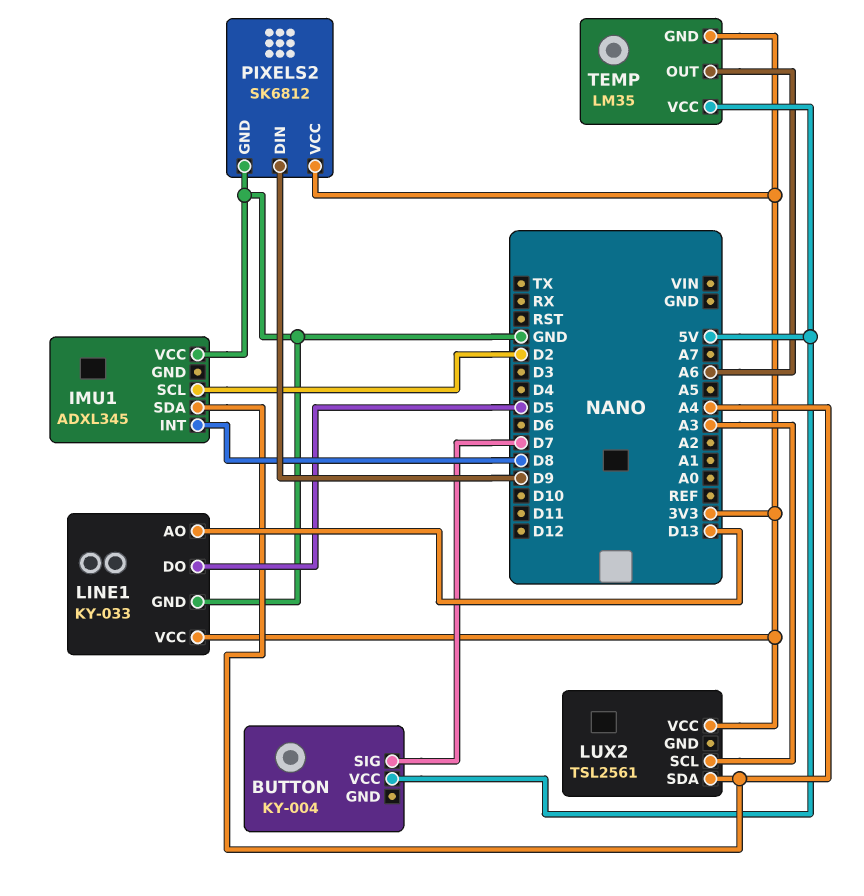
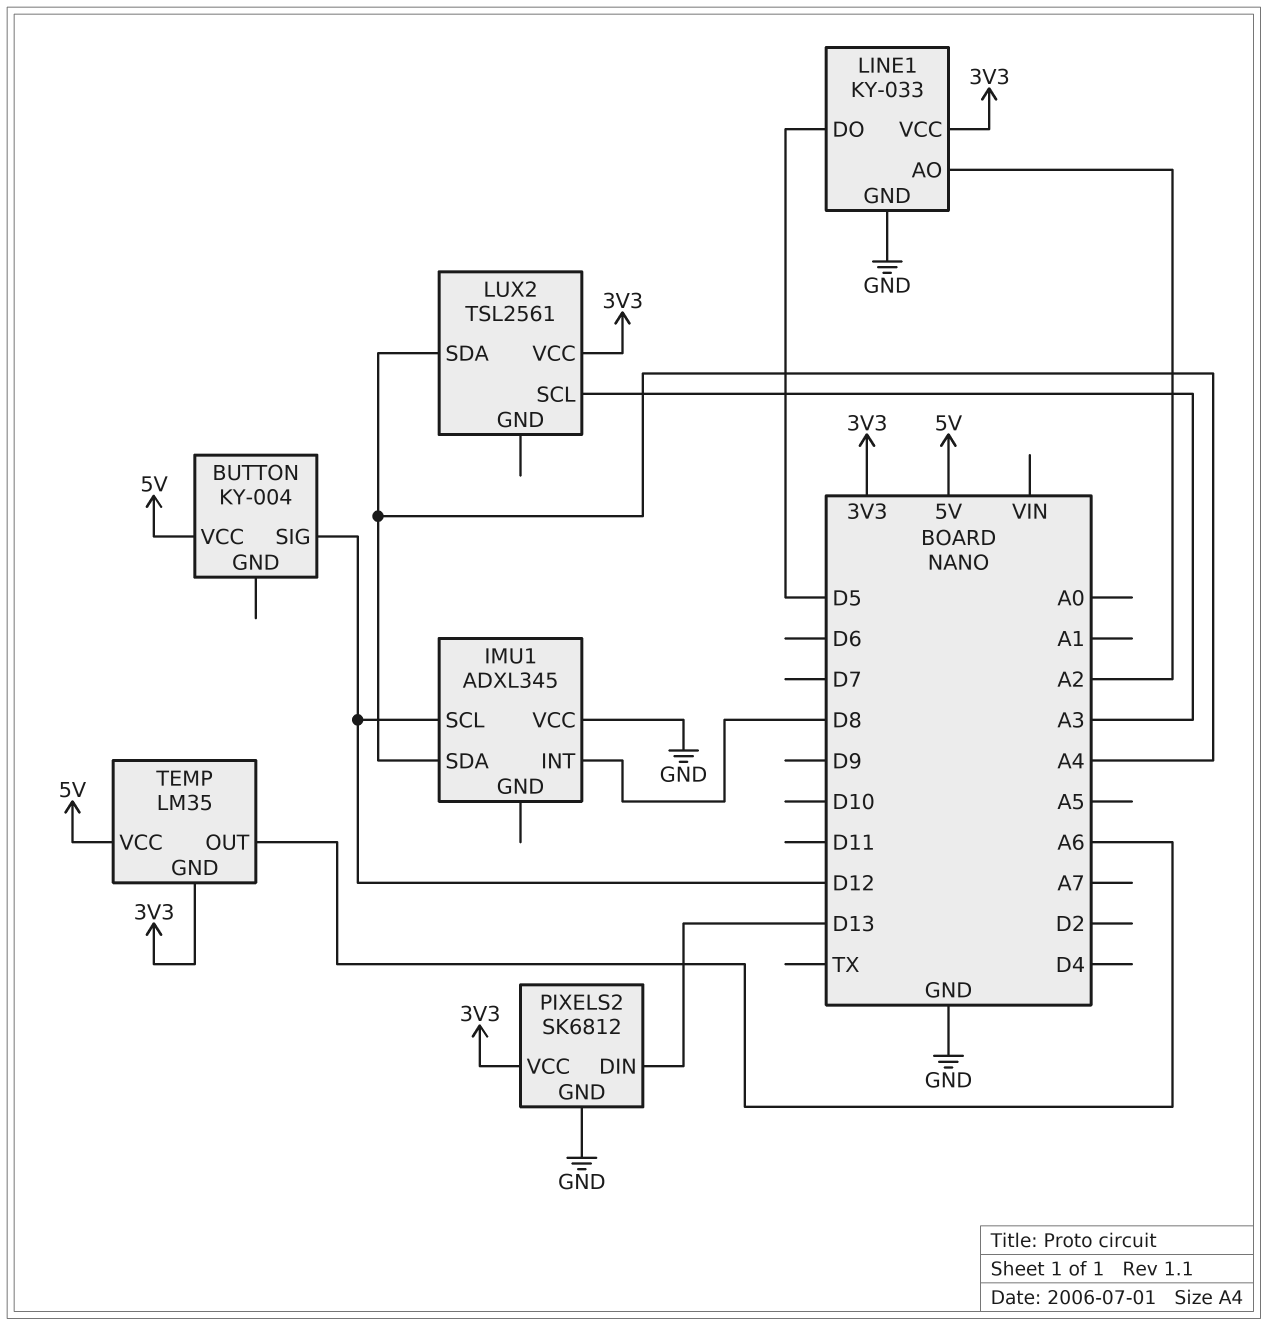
BUTTON pin SIG: D7 -> D12
IMU1 pin SCL: D2 -> D12
LINE1 pin AO: D13 -> A2
PIXELS2 pin DIN: D9 -> D13

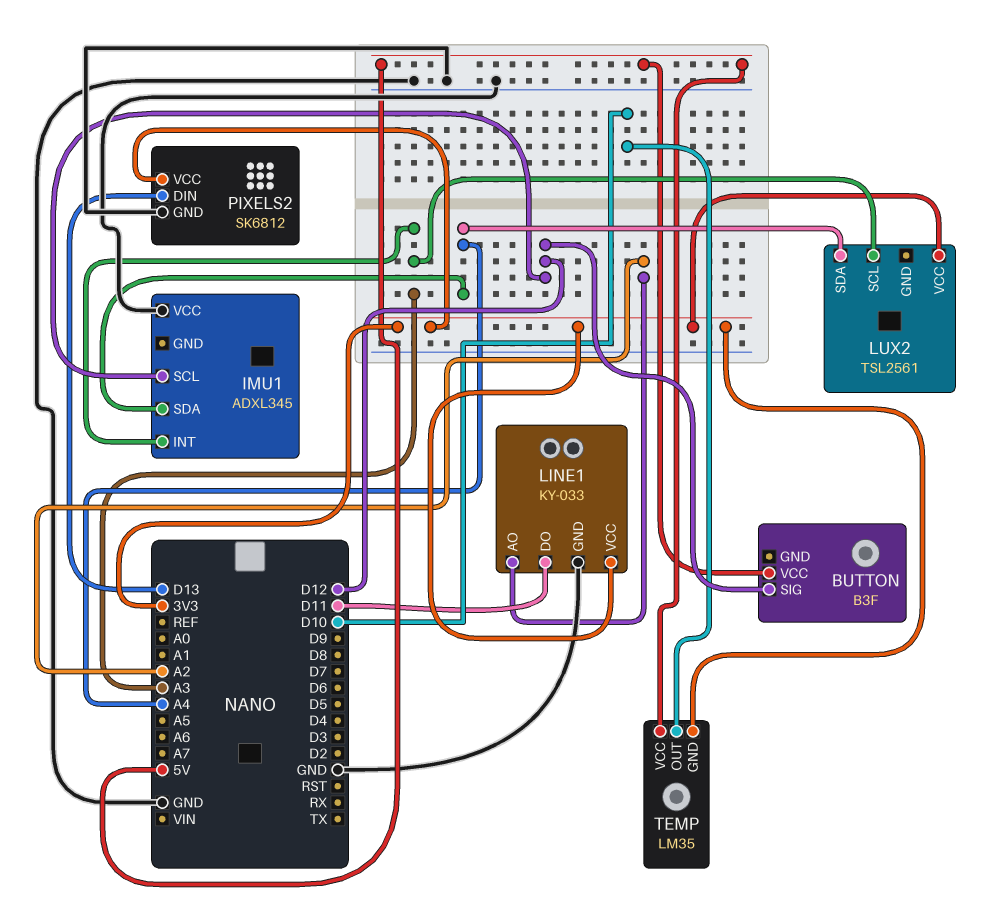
BUTTON: KY-004 -> B3F
IMU1 pin INT: D8 -> A3
LINE1 pin DO: D5 -> D11
TEMP pin OUT: A6 -> D10

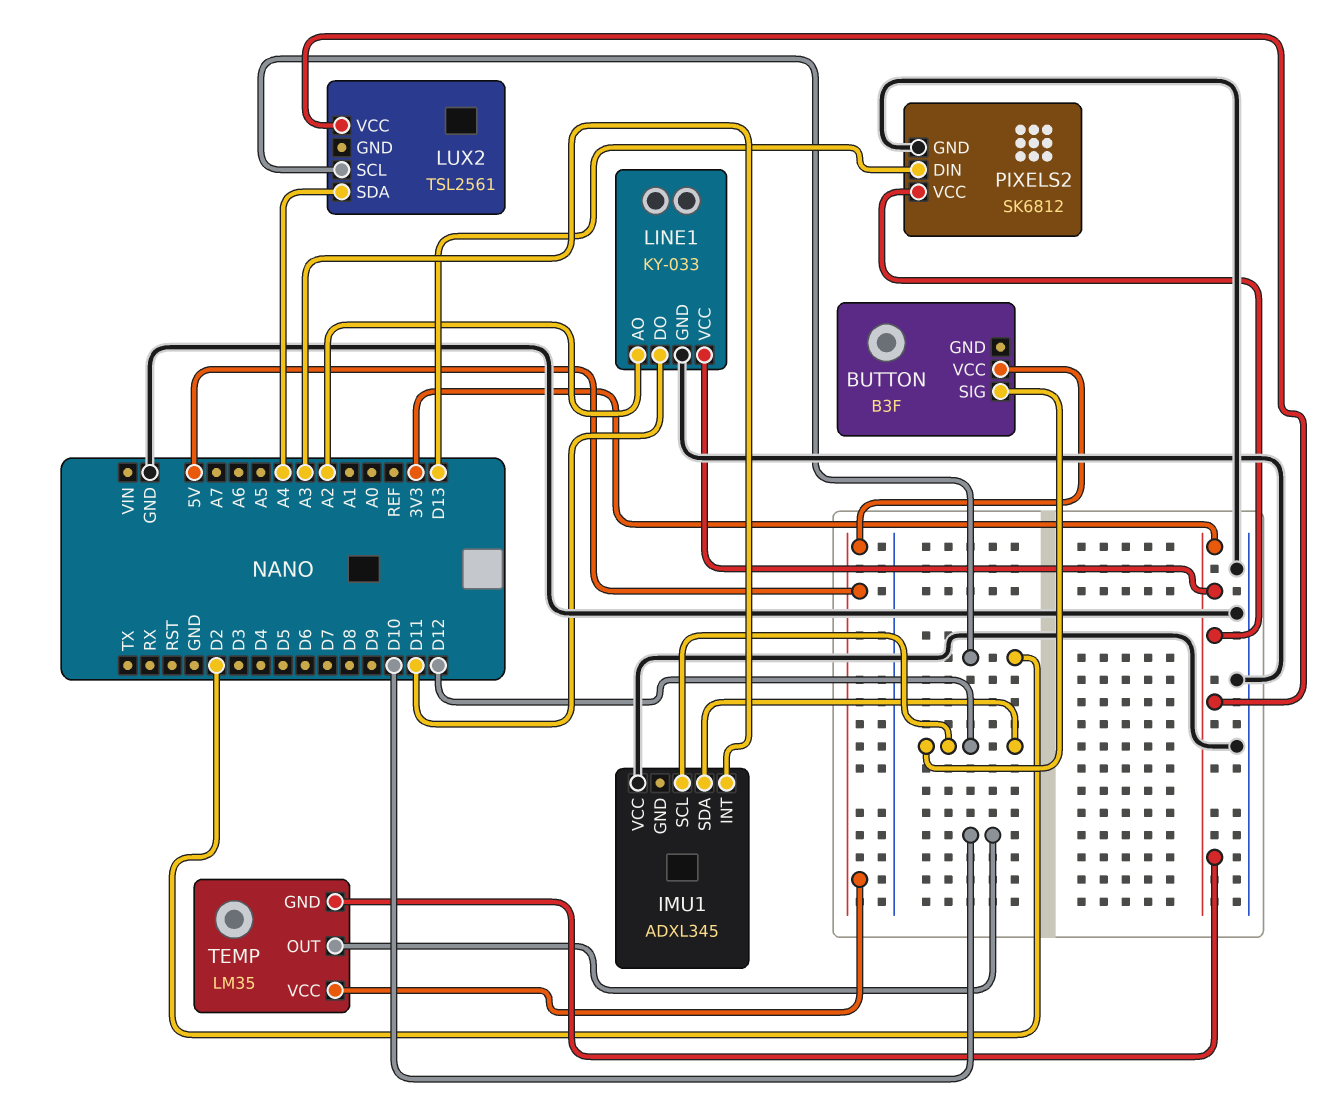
IMU1 pin SDA: A4 -> D12
LUX2 pin SCL: A3 -> D2

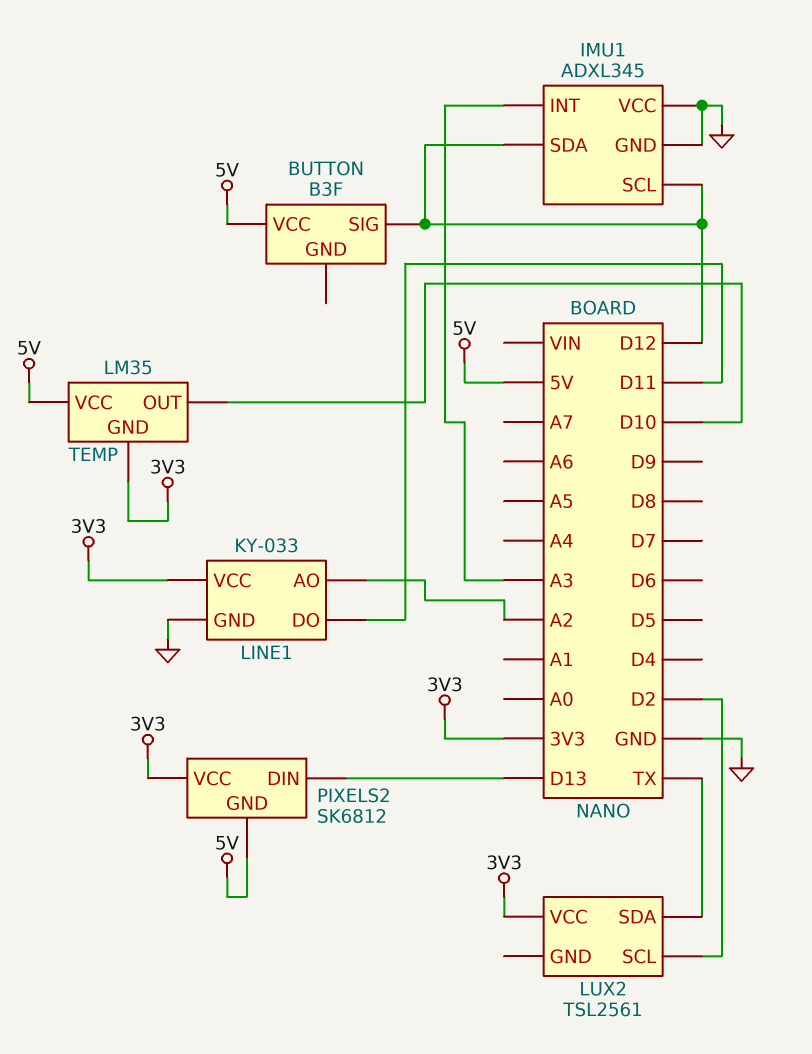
IMU1 pin GND: none -> GND
LUX2 pin SDA: A4 -> TX
PIXELS2 pin GND: GND -> 5V

